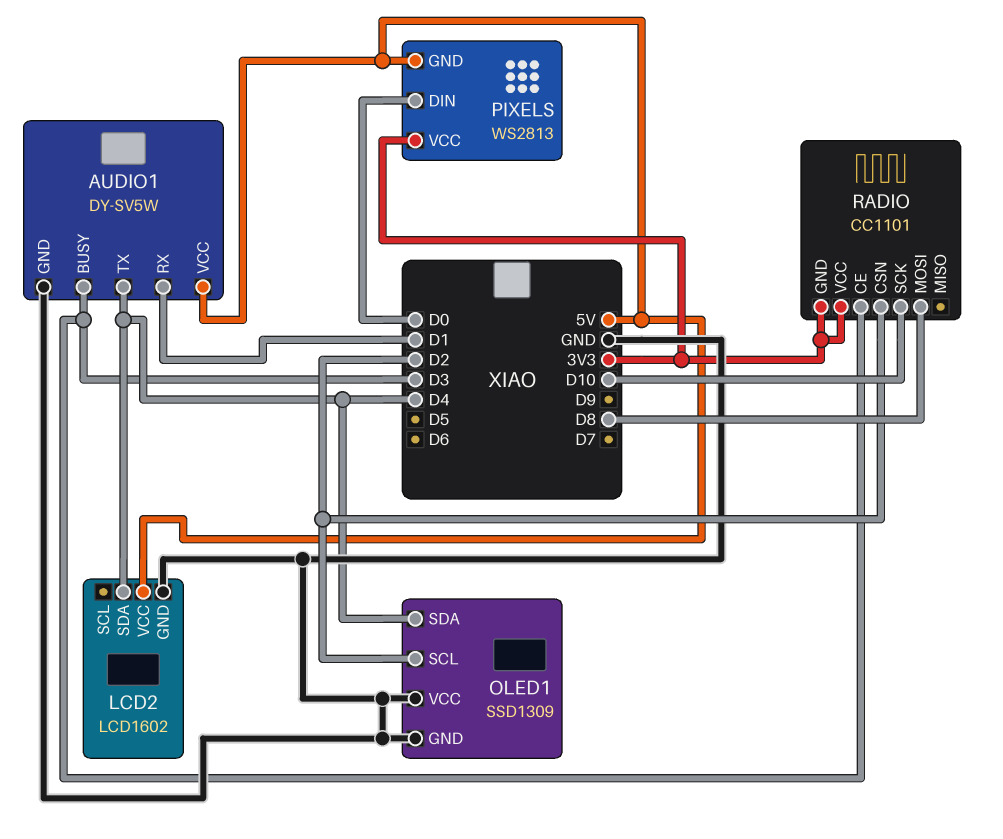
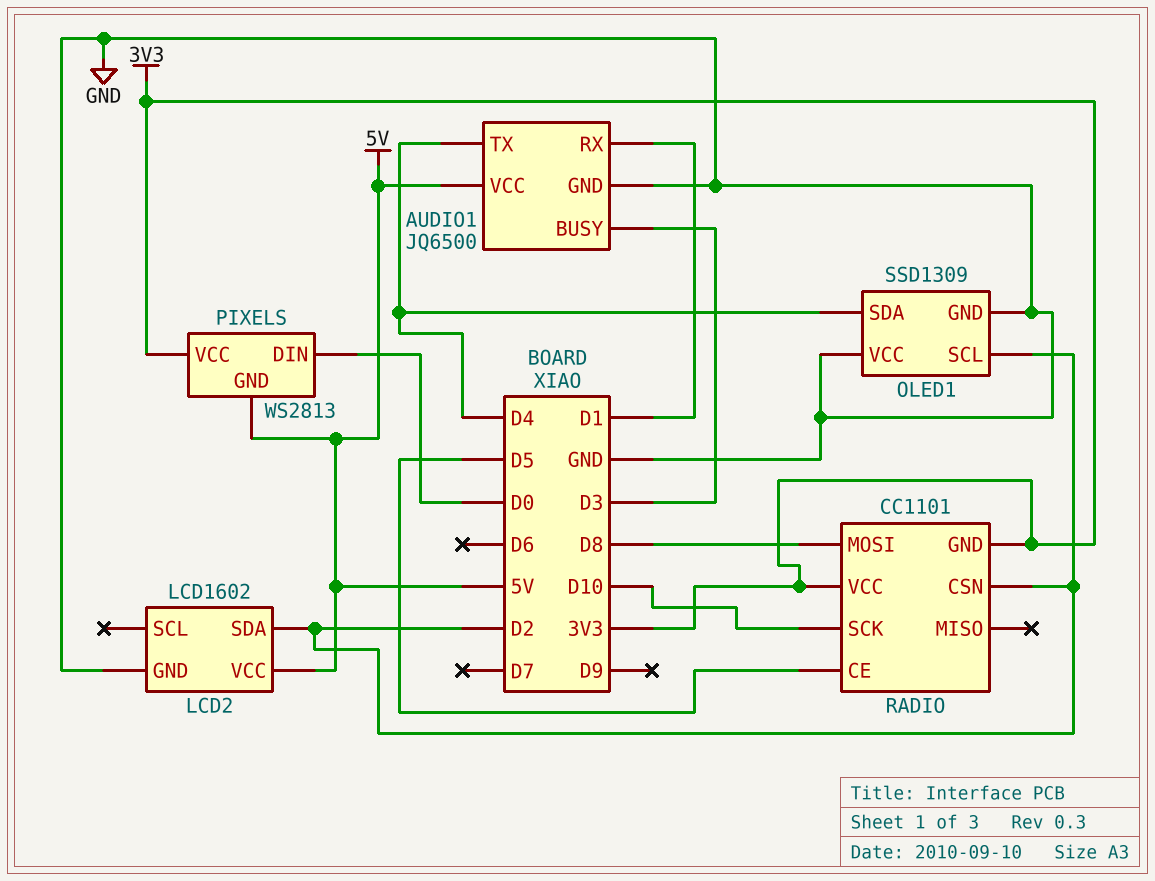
AUDIO1: DY-SV5W -> JQ6500
LCD2 pin SDA: D4 -> D2
RADIO pin CE: D3 -> D5

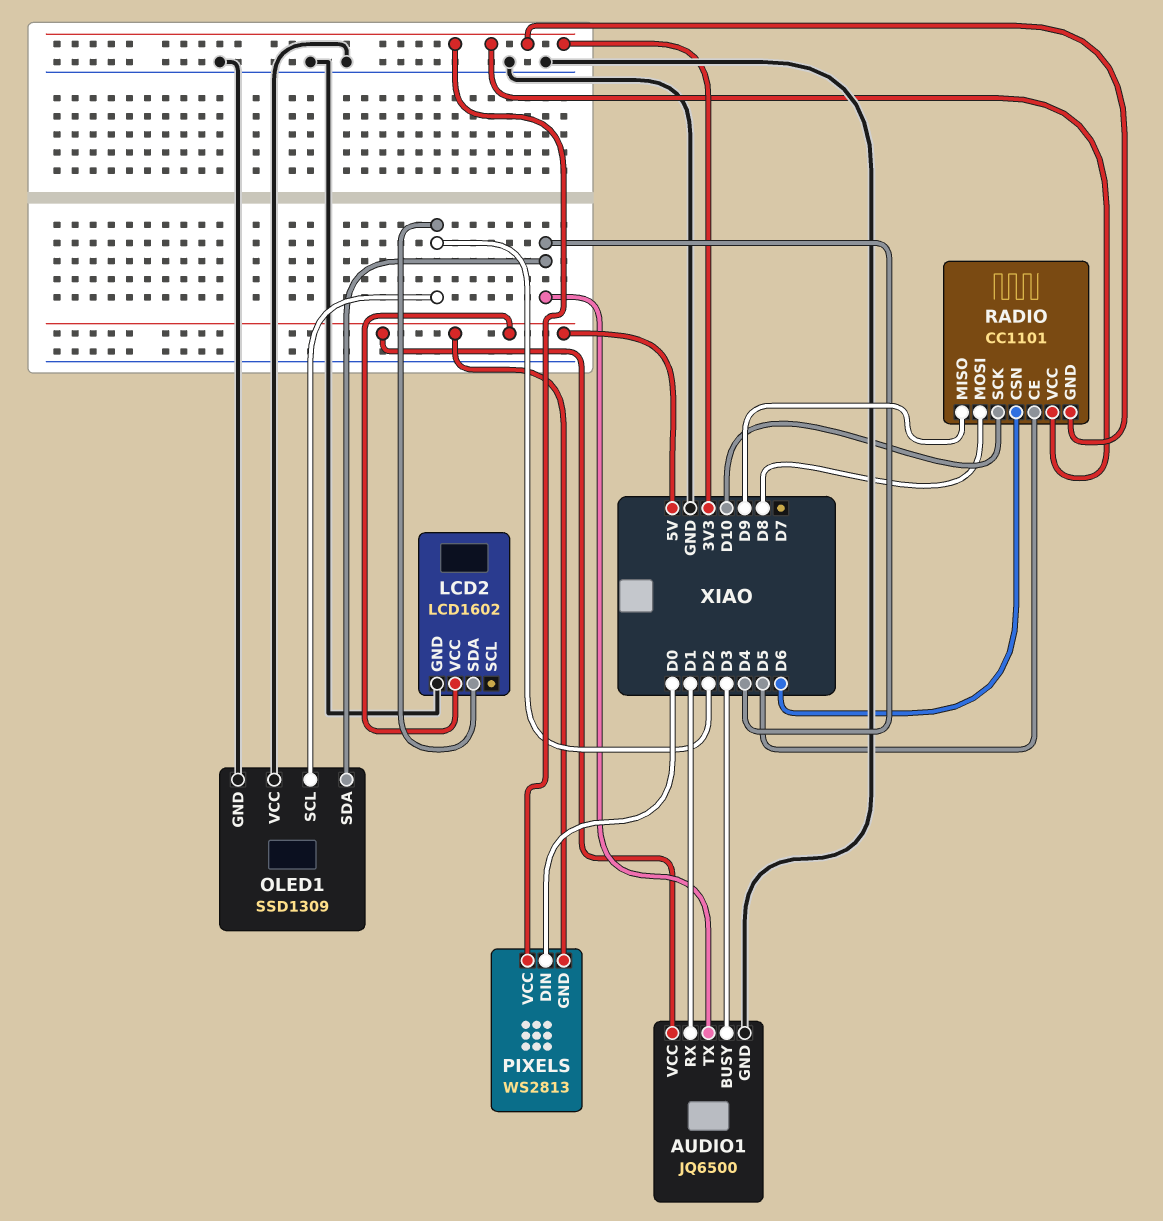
RADIO pin CSN: D2 -> D6
RADIO pin MISO: none -> D9

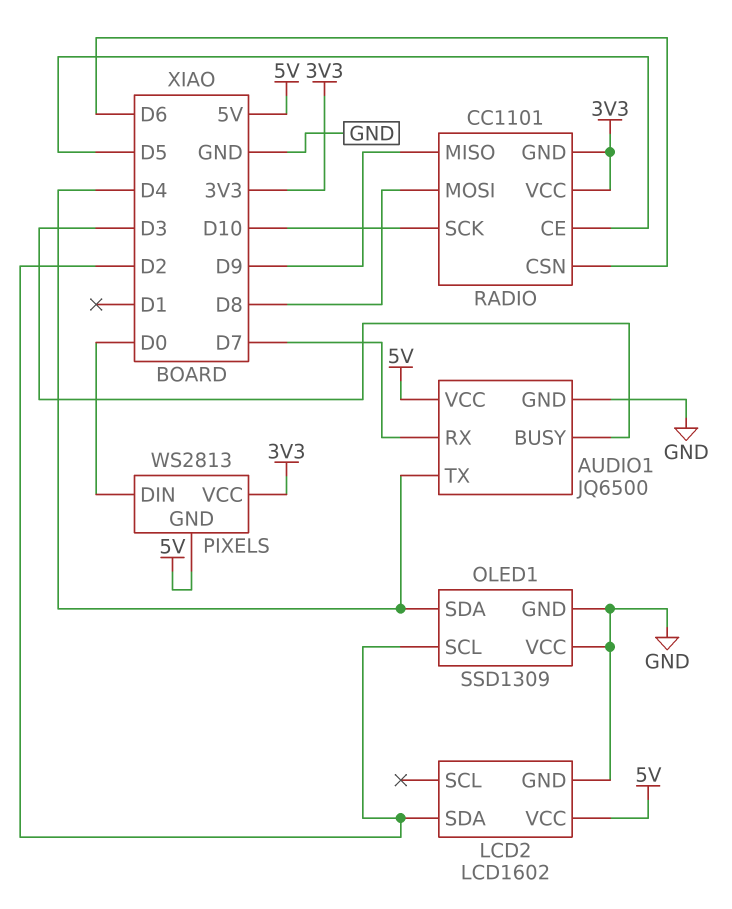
AUDIO1 pin RX: D1 -> D7

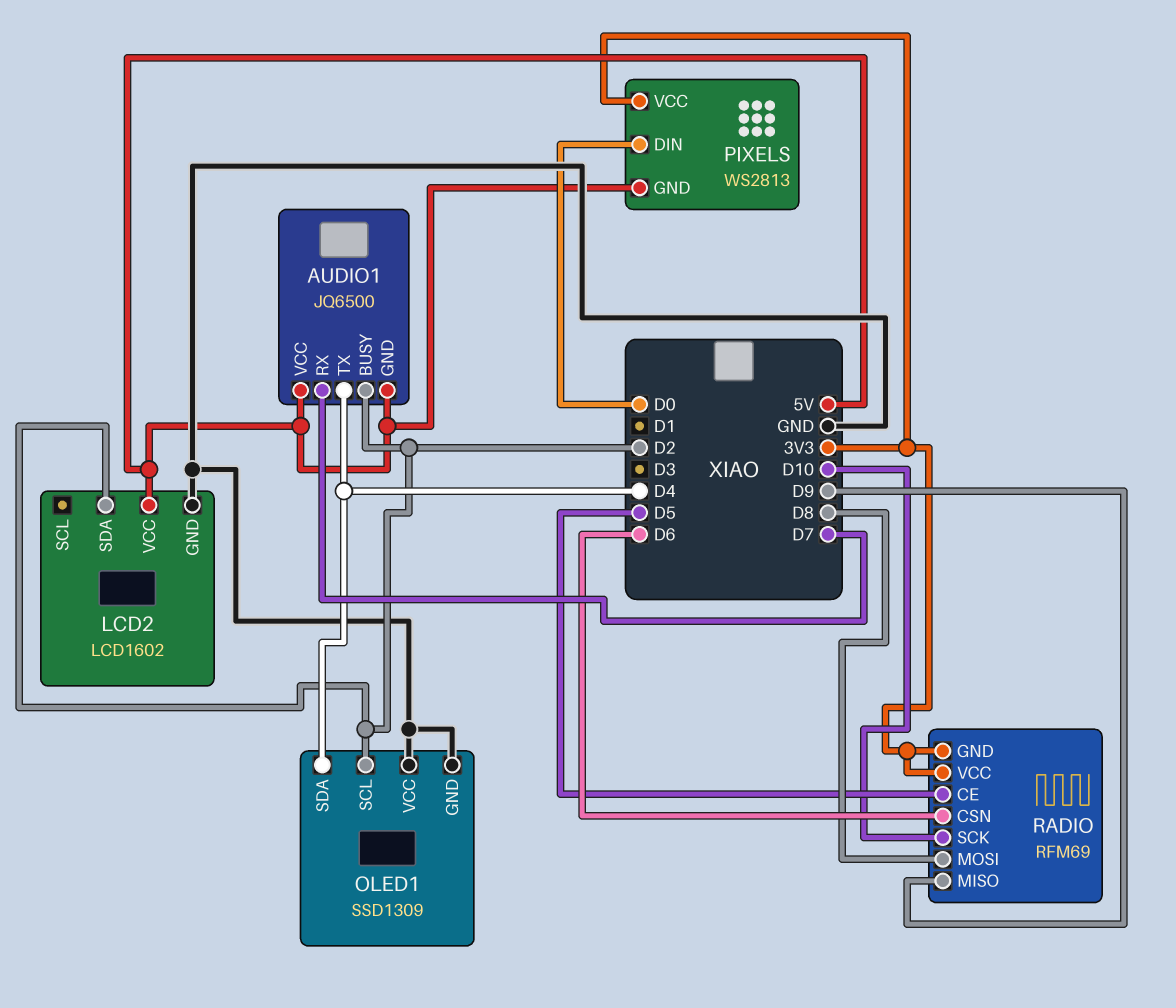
AUDIO1 pin BUSY: D3 -> D2
AUDIO1 pin GND: GND -> 5V
RADIO: CC1101 -> RFM69

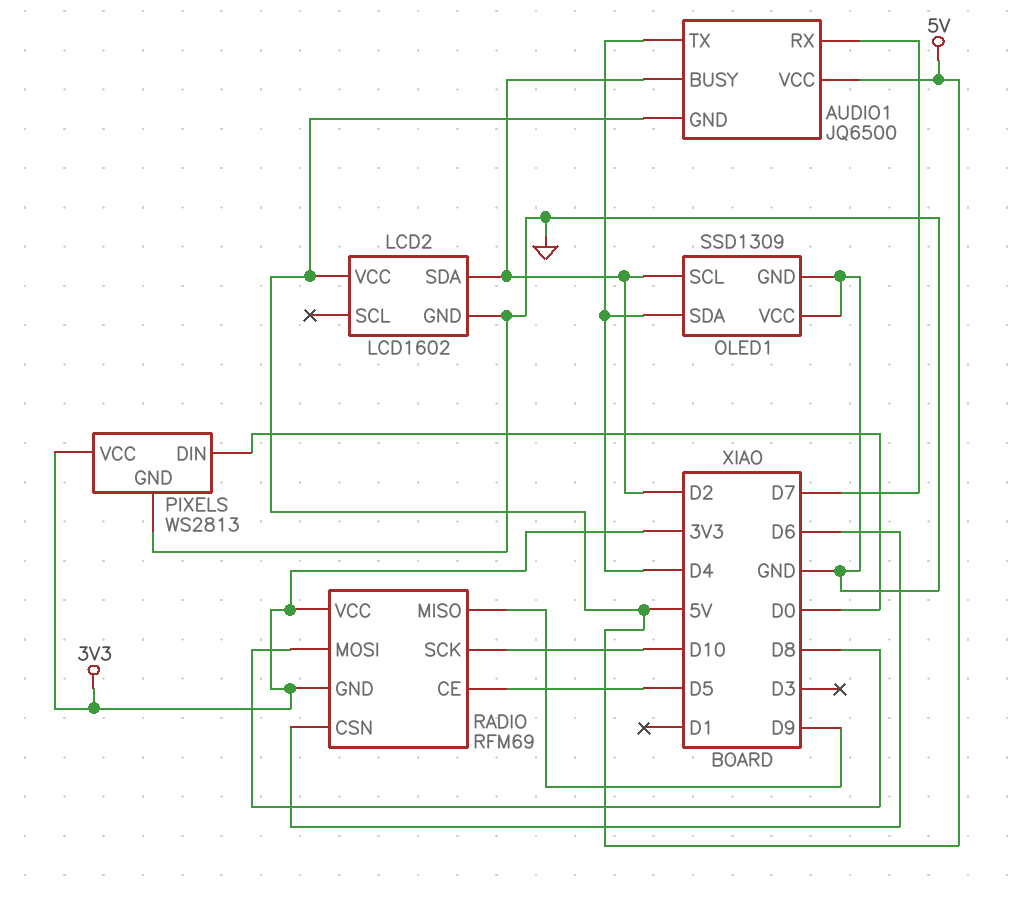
PIXELS pin GND: 5V -> GND

